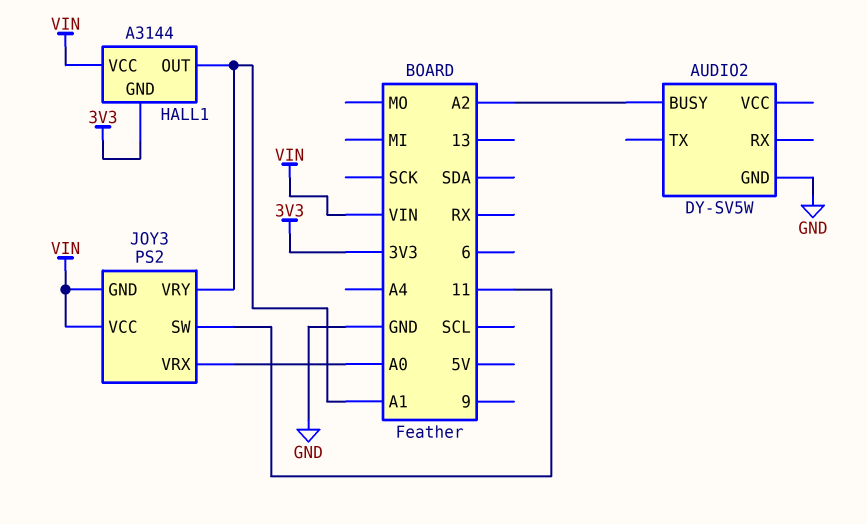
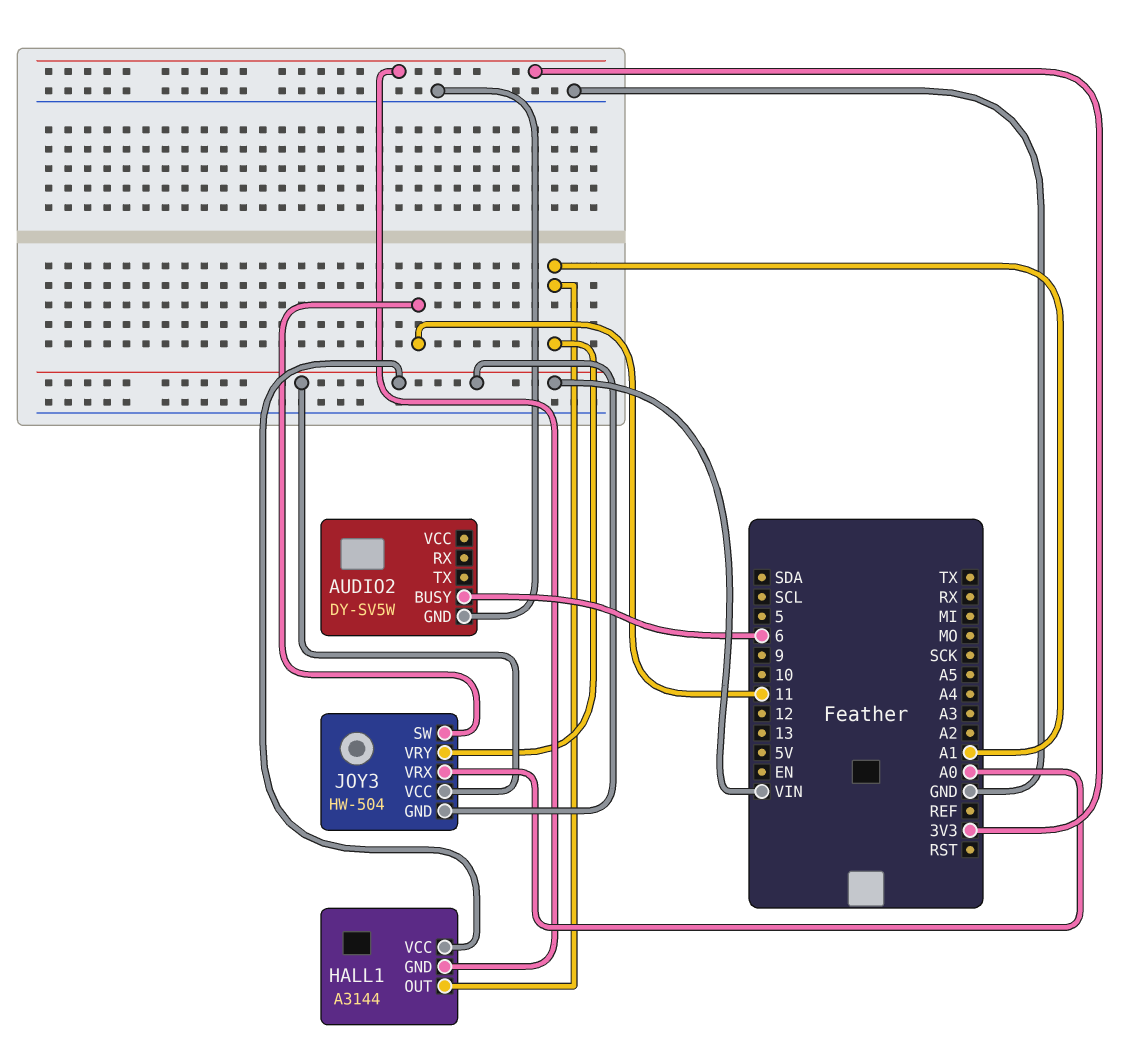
AUDIO2 pin BUSY: A2 -> 6
JOY3: PS2 -> HW-504

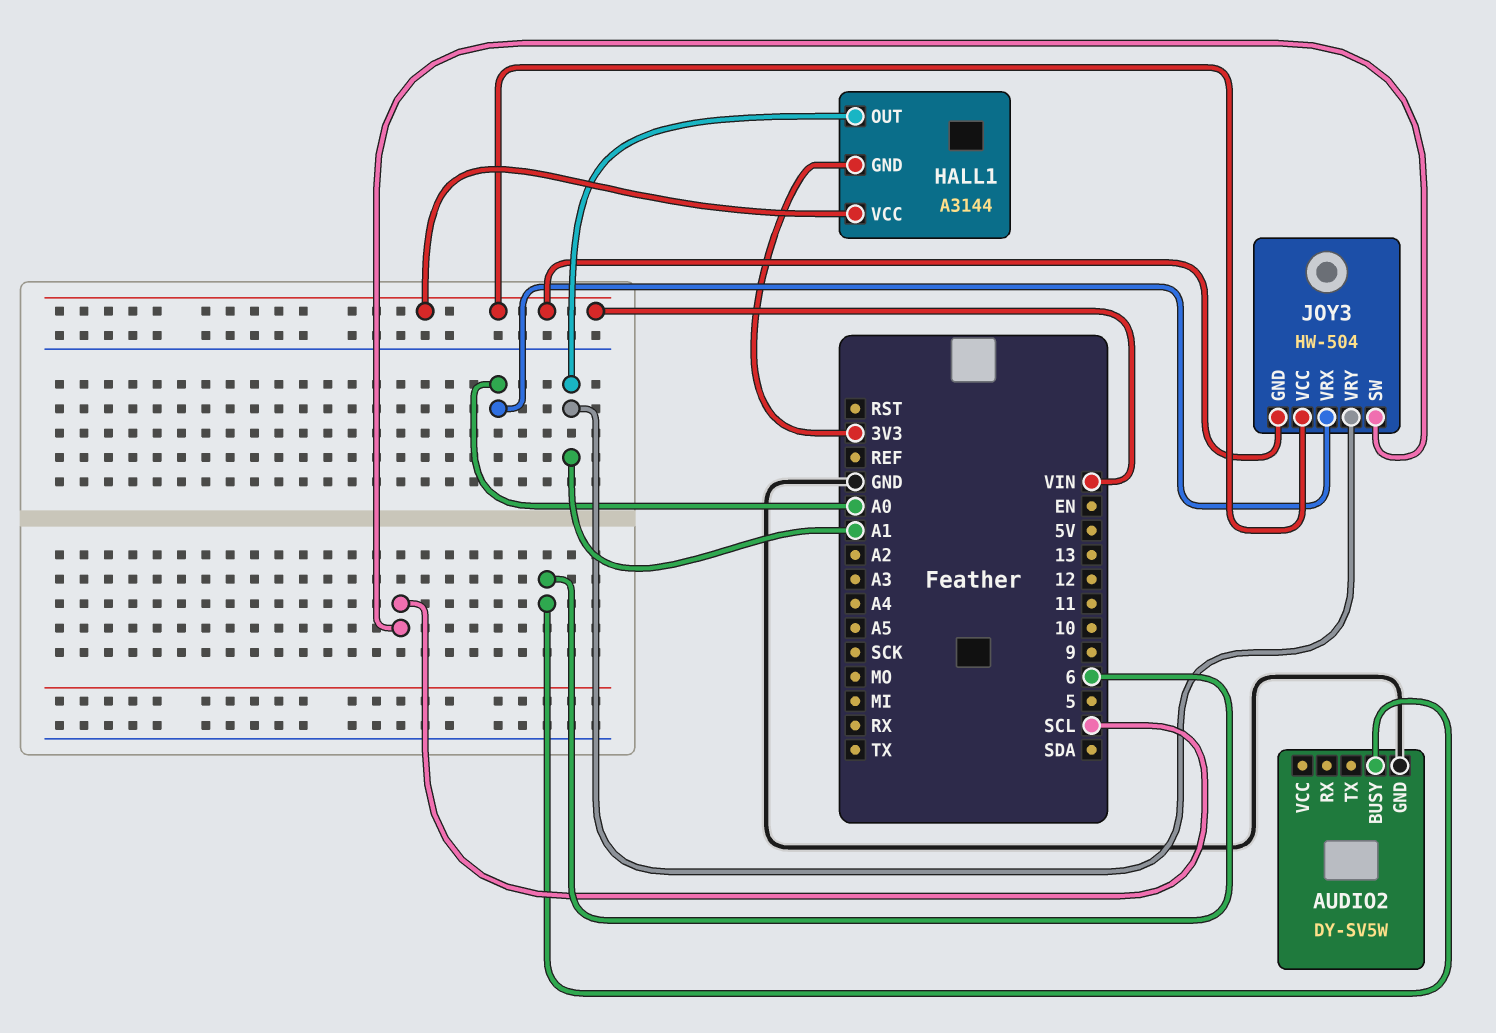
JOY3 pin SW: 11 -> SCL

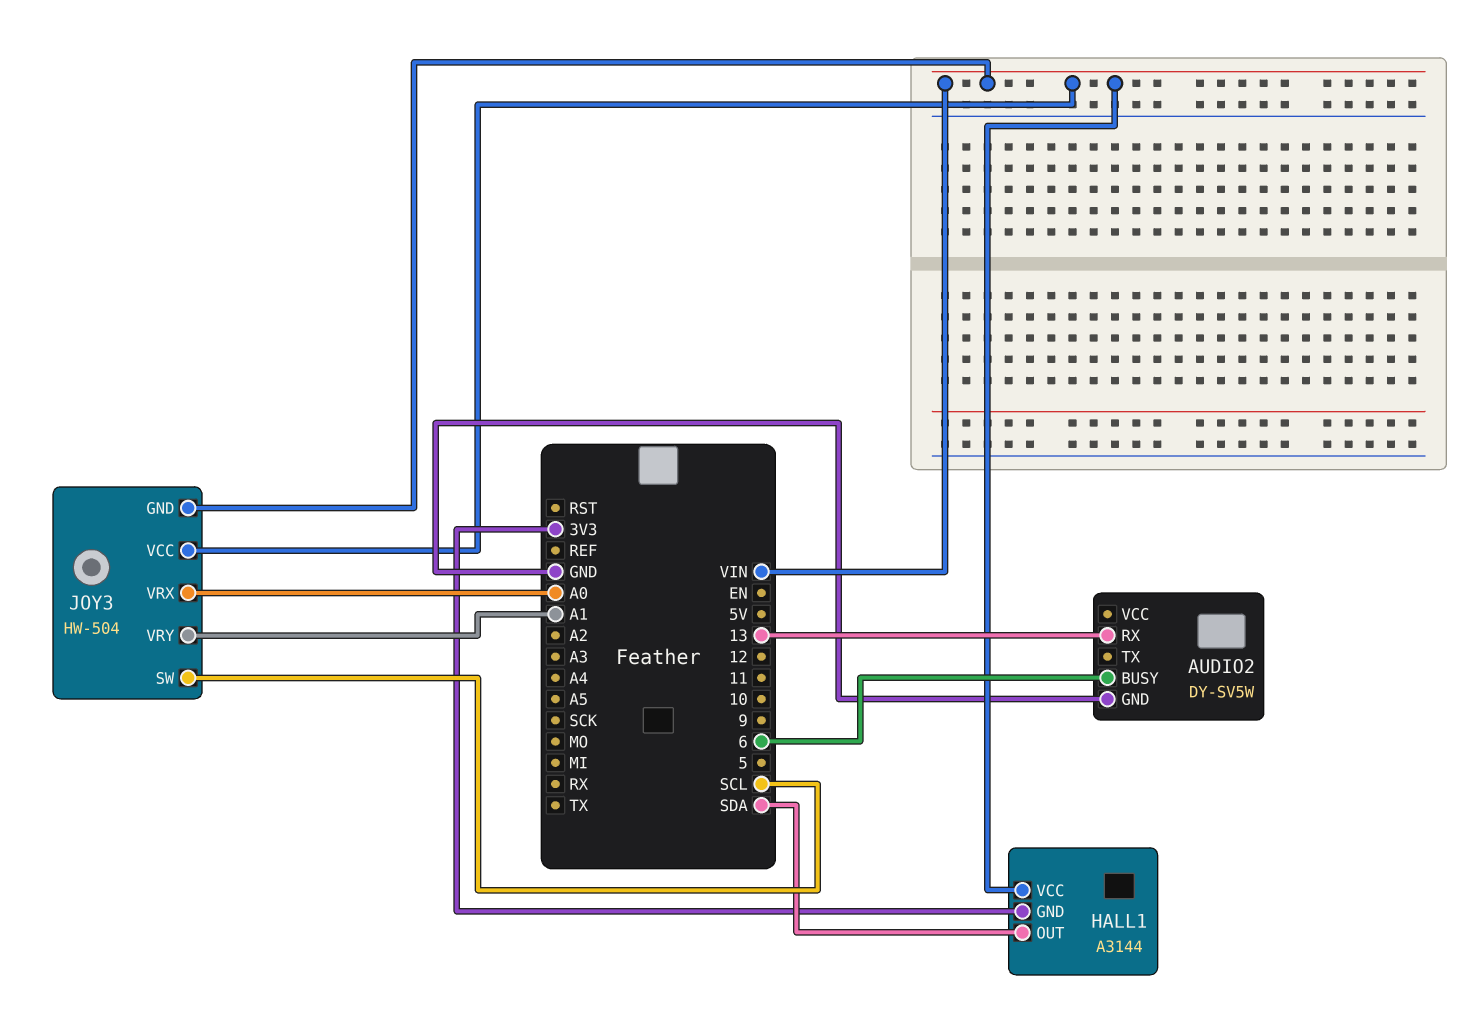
AUDIO2 pin RX: none -> 13
HALL1 pin OUT: A1 -> SDA

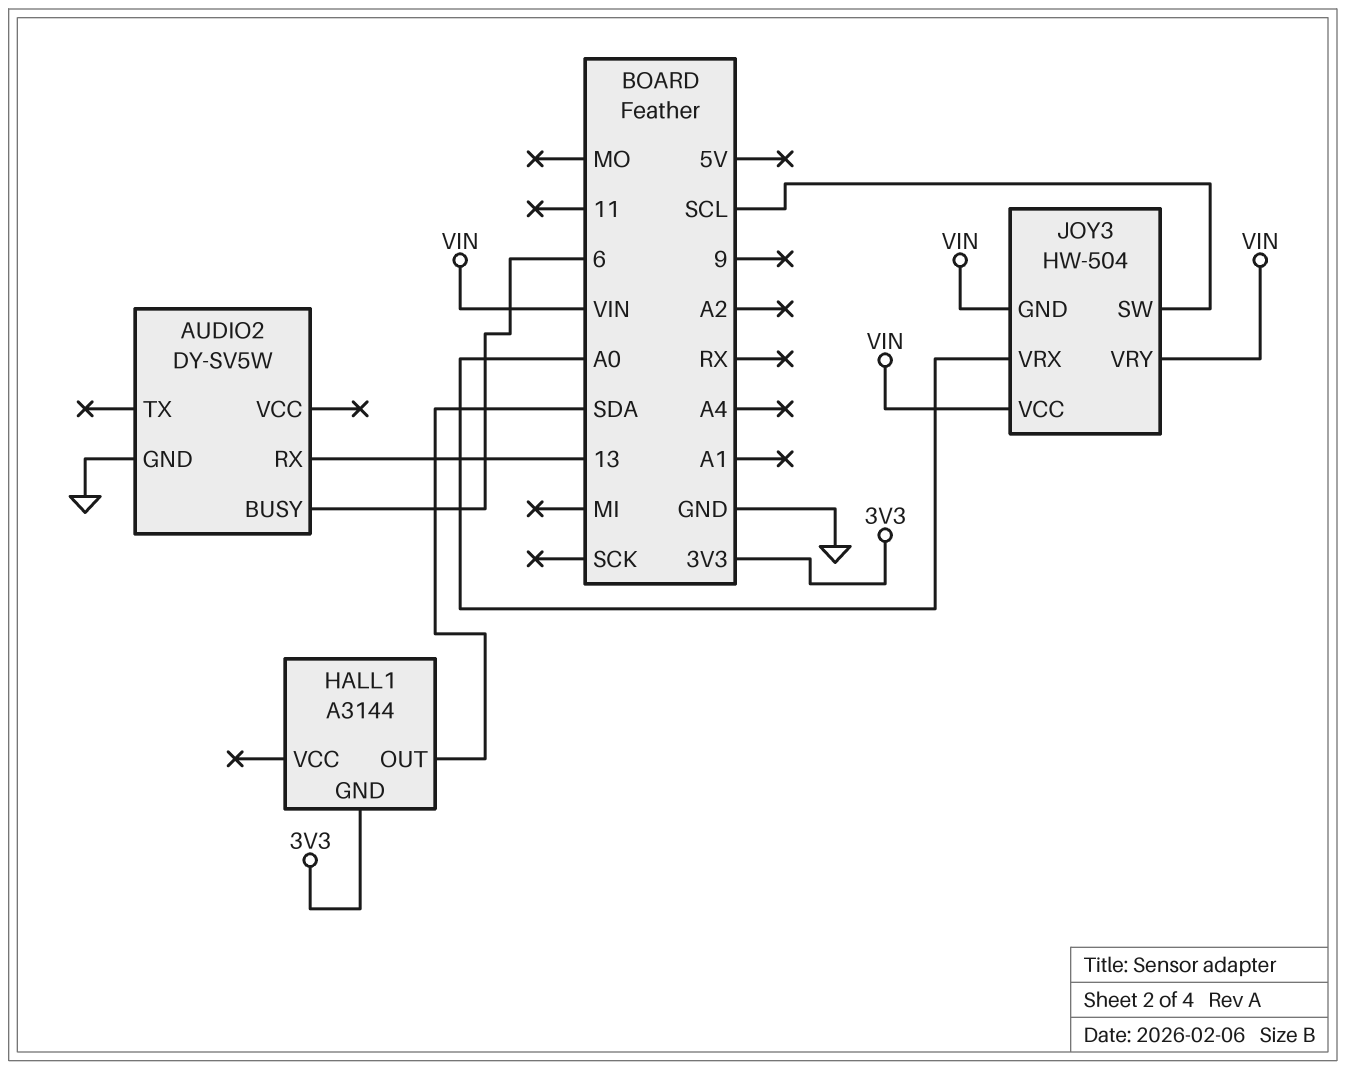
HALL1 pin VCC: VIN -> none
JOY3 pin VRY: A1 -> VIN

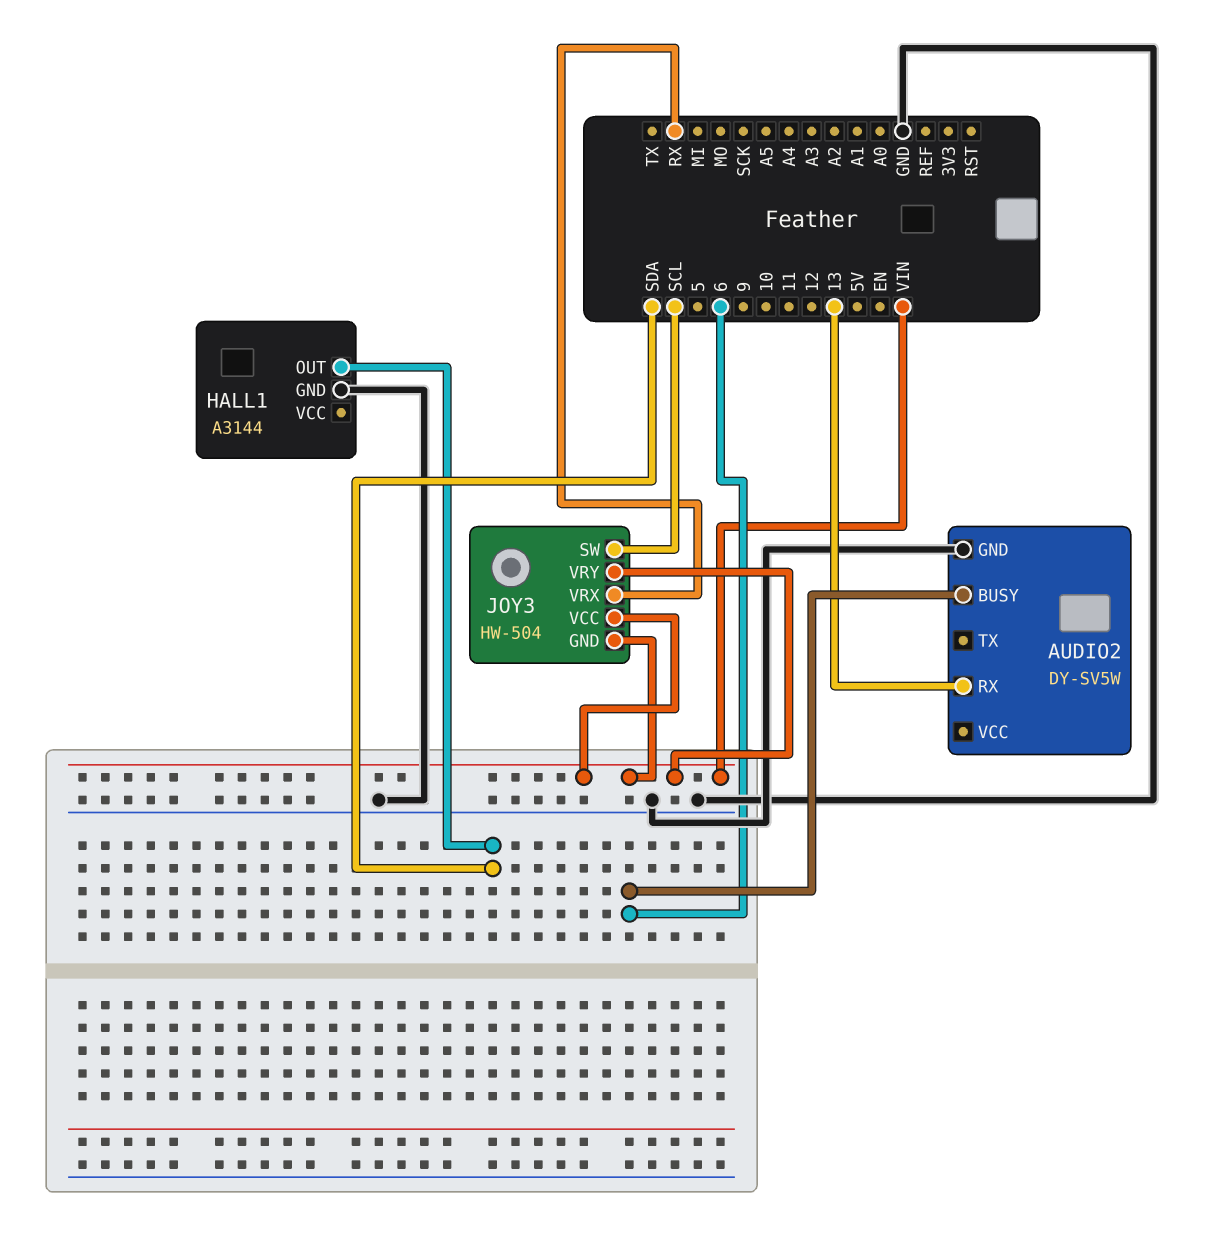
HALL1 pin GND: 3V3 -> GND
JOY3 pin VRX: A0 -> RX

